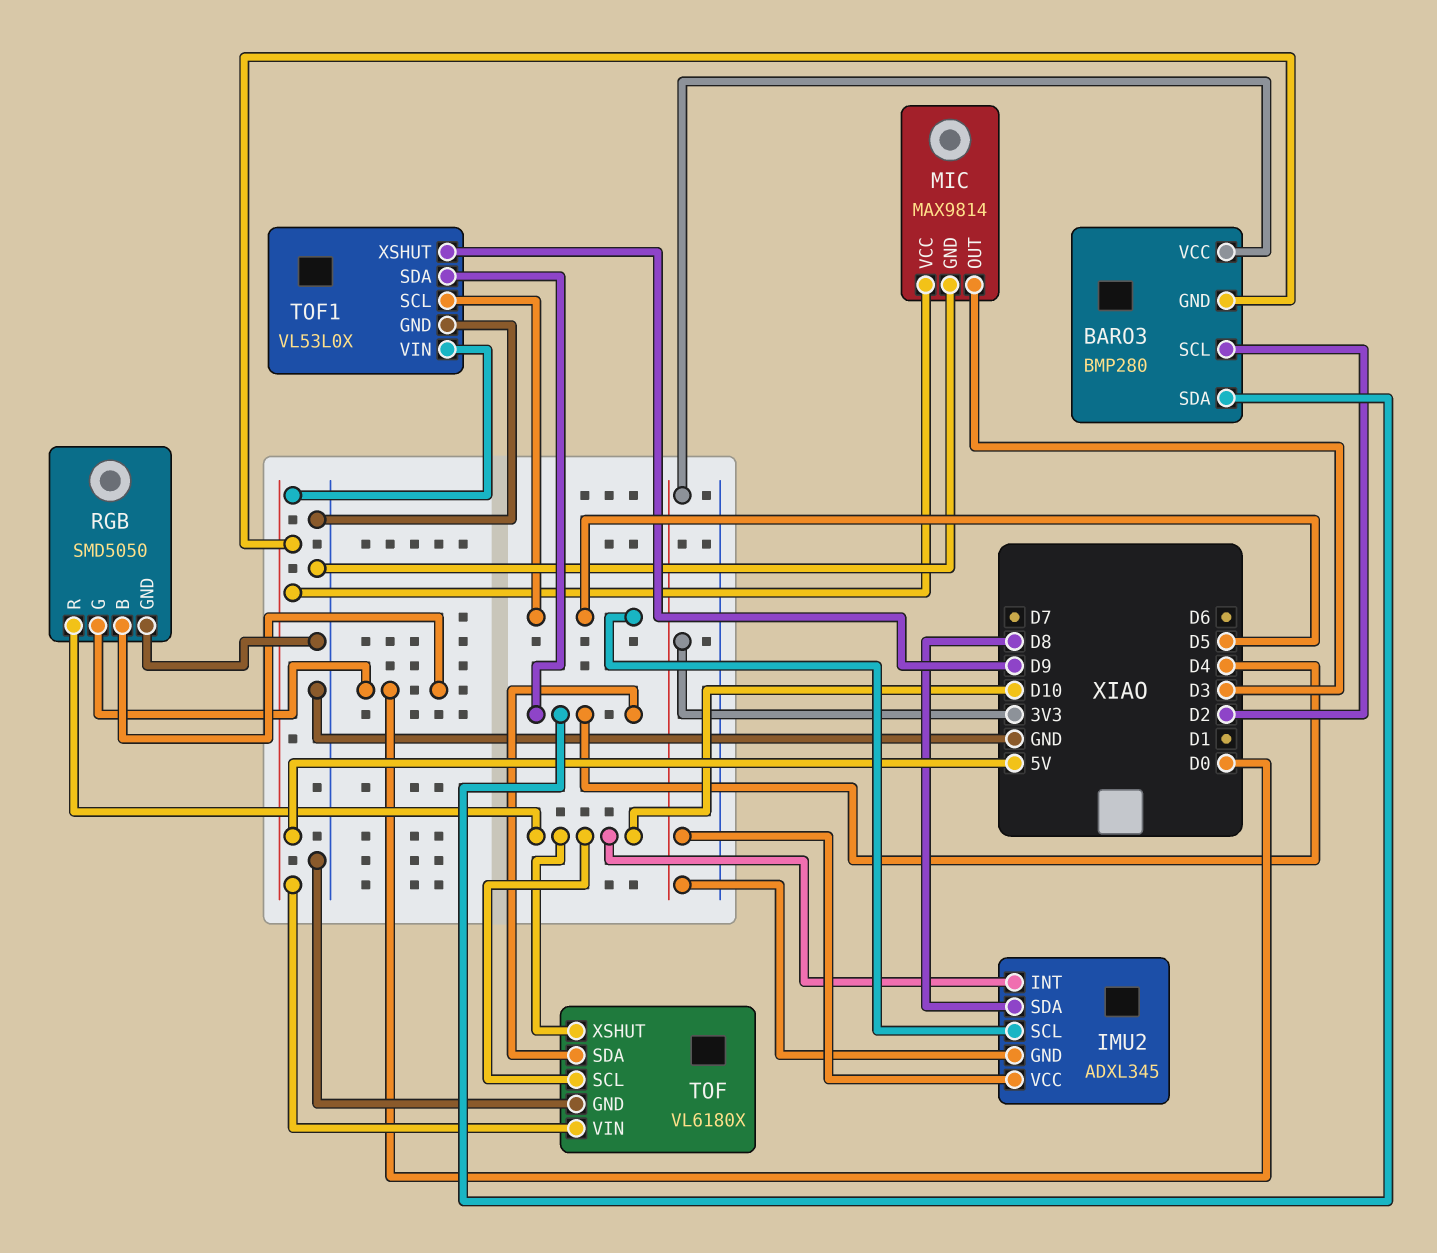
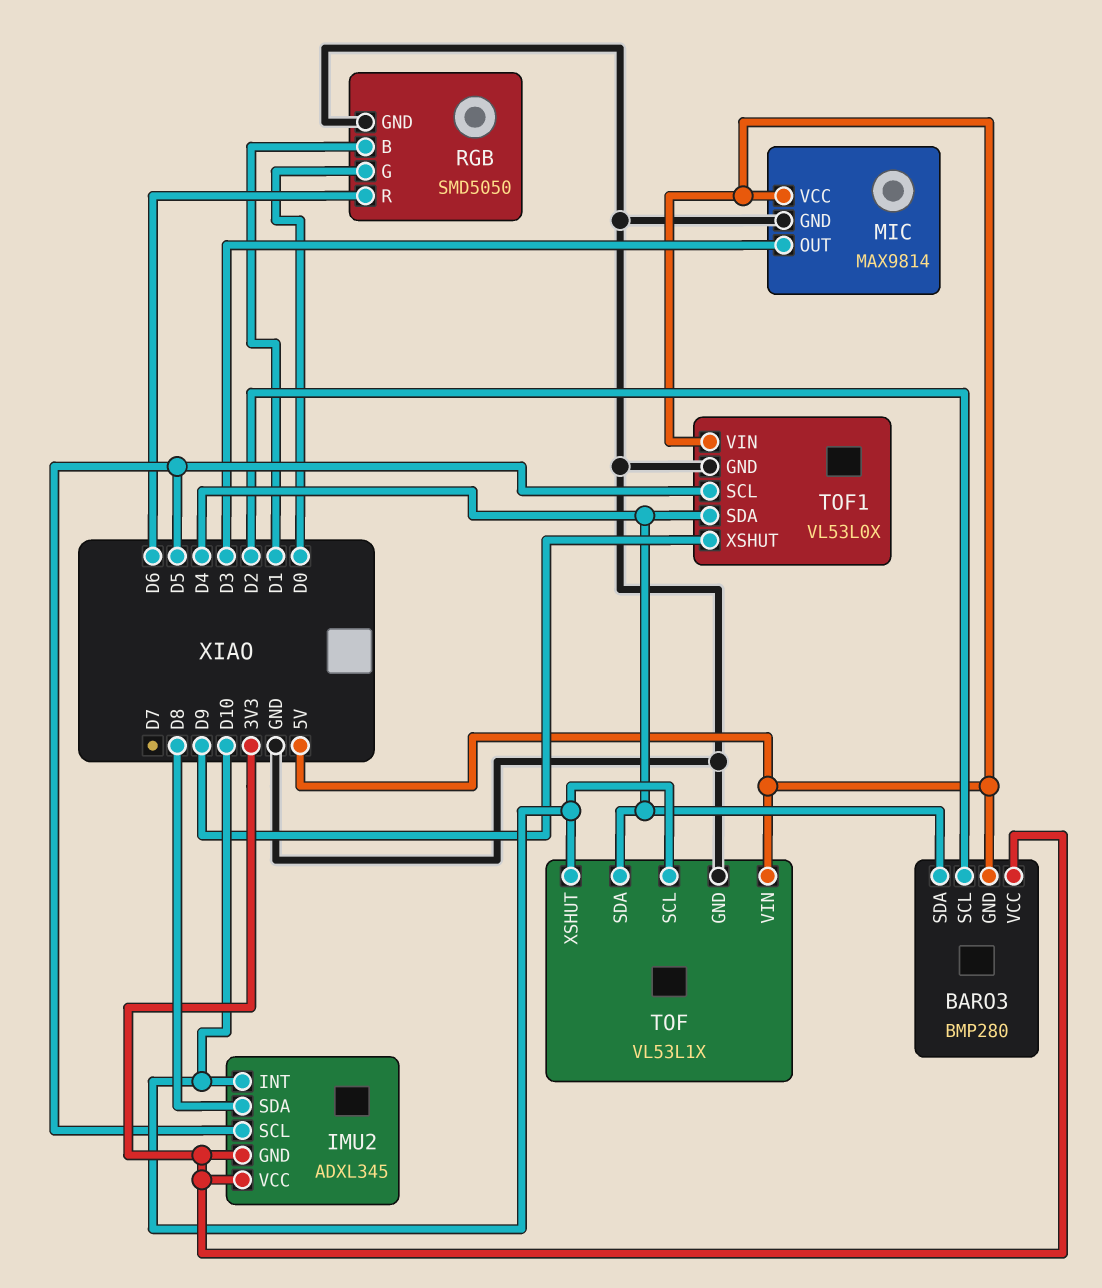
RGB pin B: D0 -> D1
RGB pin R: D10 -> D6
TOF: VL6180X -> VL53L1X

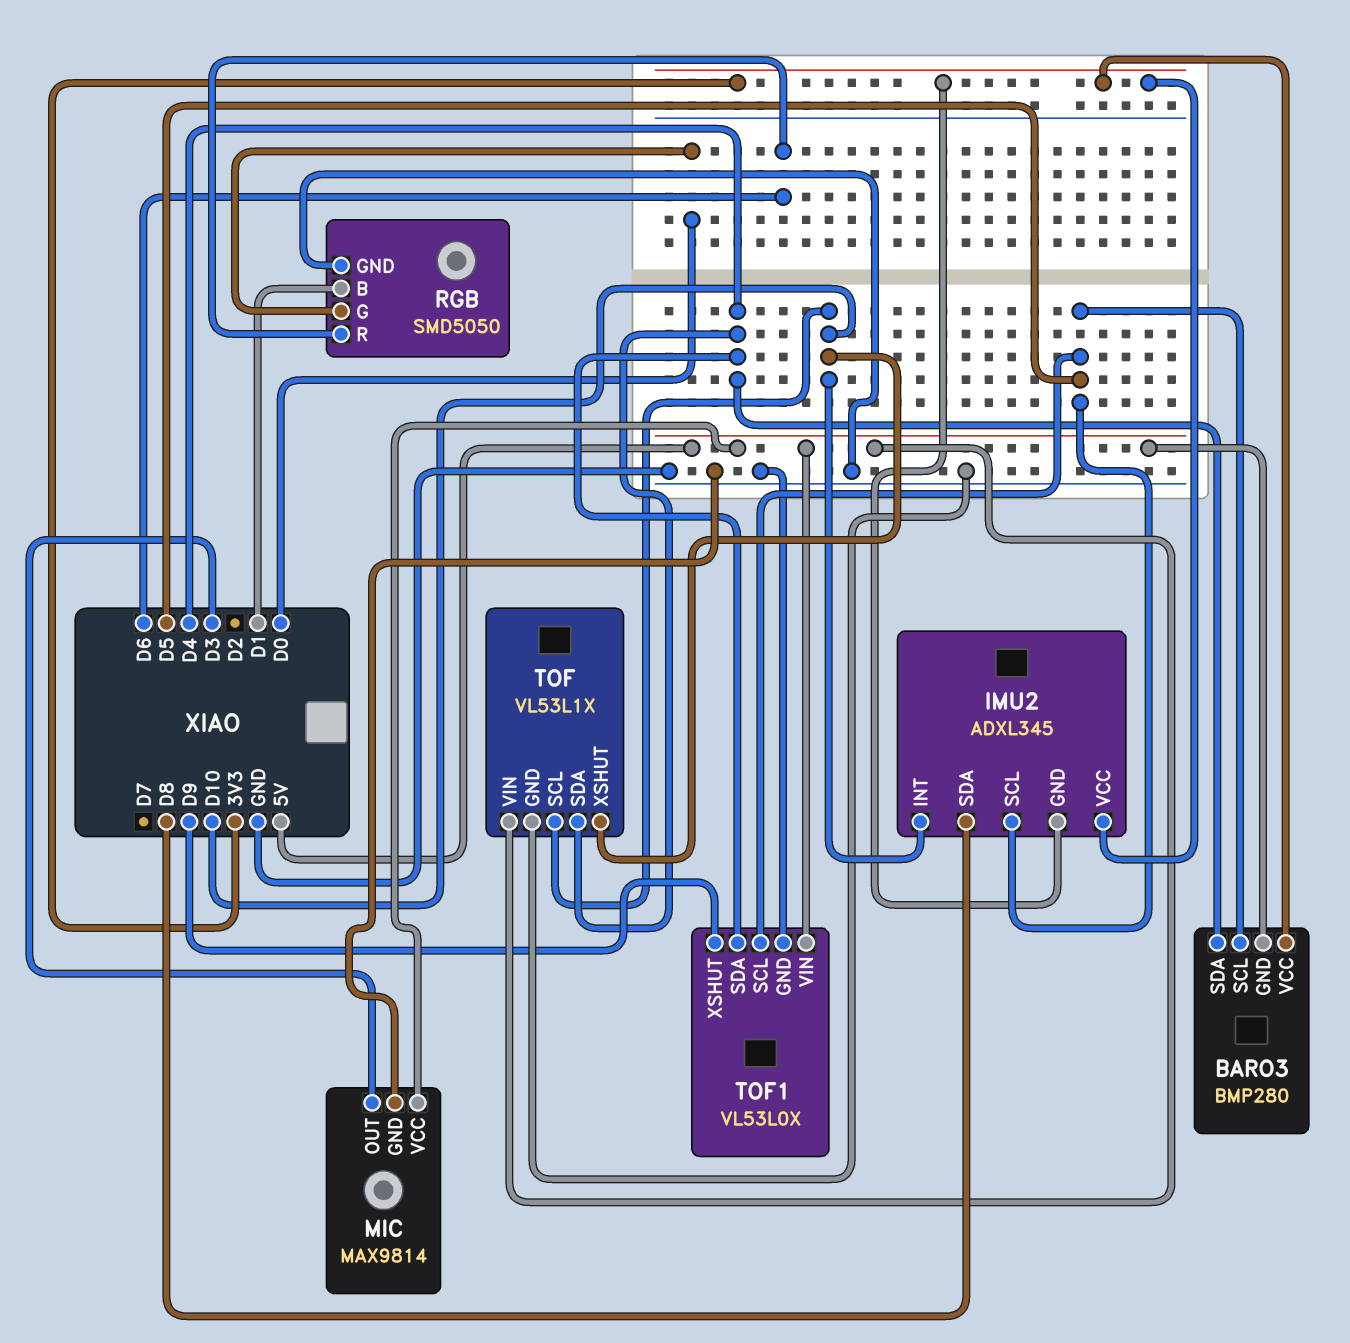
BARO3 pin SCL: D2 -> D5

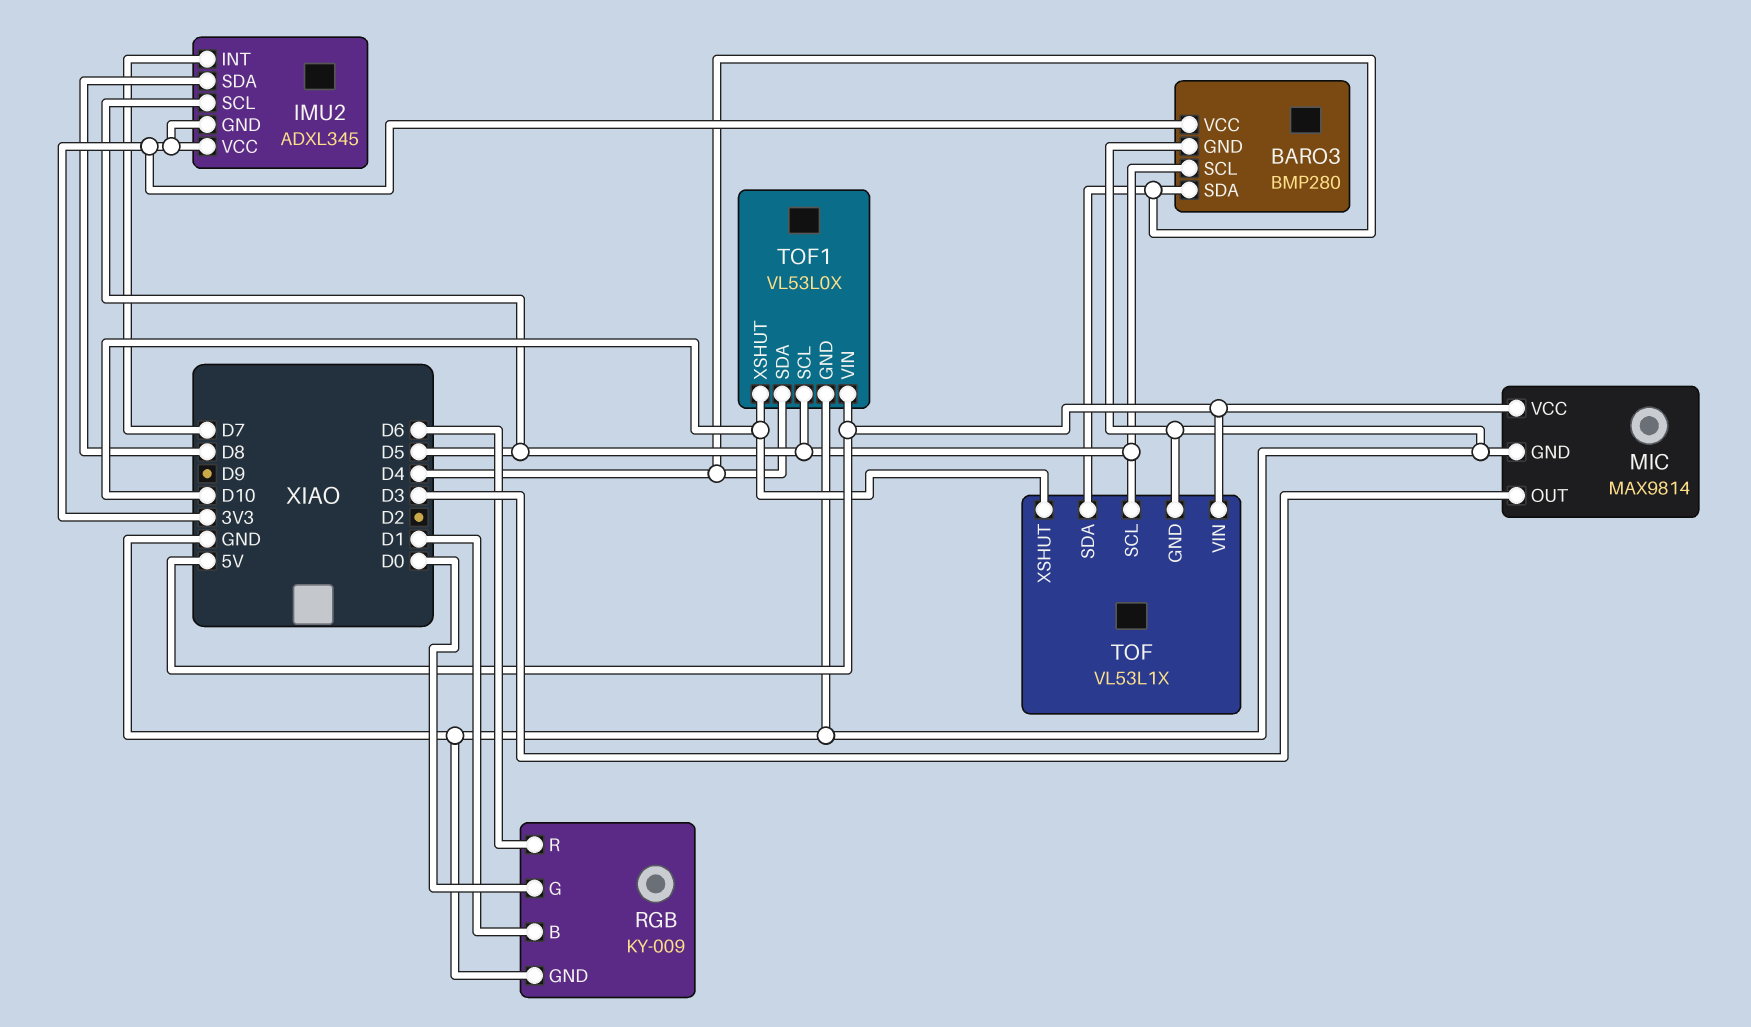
BARO3 pin GND: 5V -> GND
IMU2 pin INT: D10 -> D7
RGB: SMD5050 -> KY-009
TOF pin SCL: D10 -> D5
TOF1 pin XSHUT: D9 -> D10

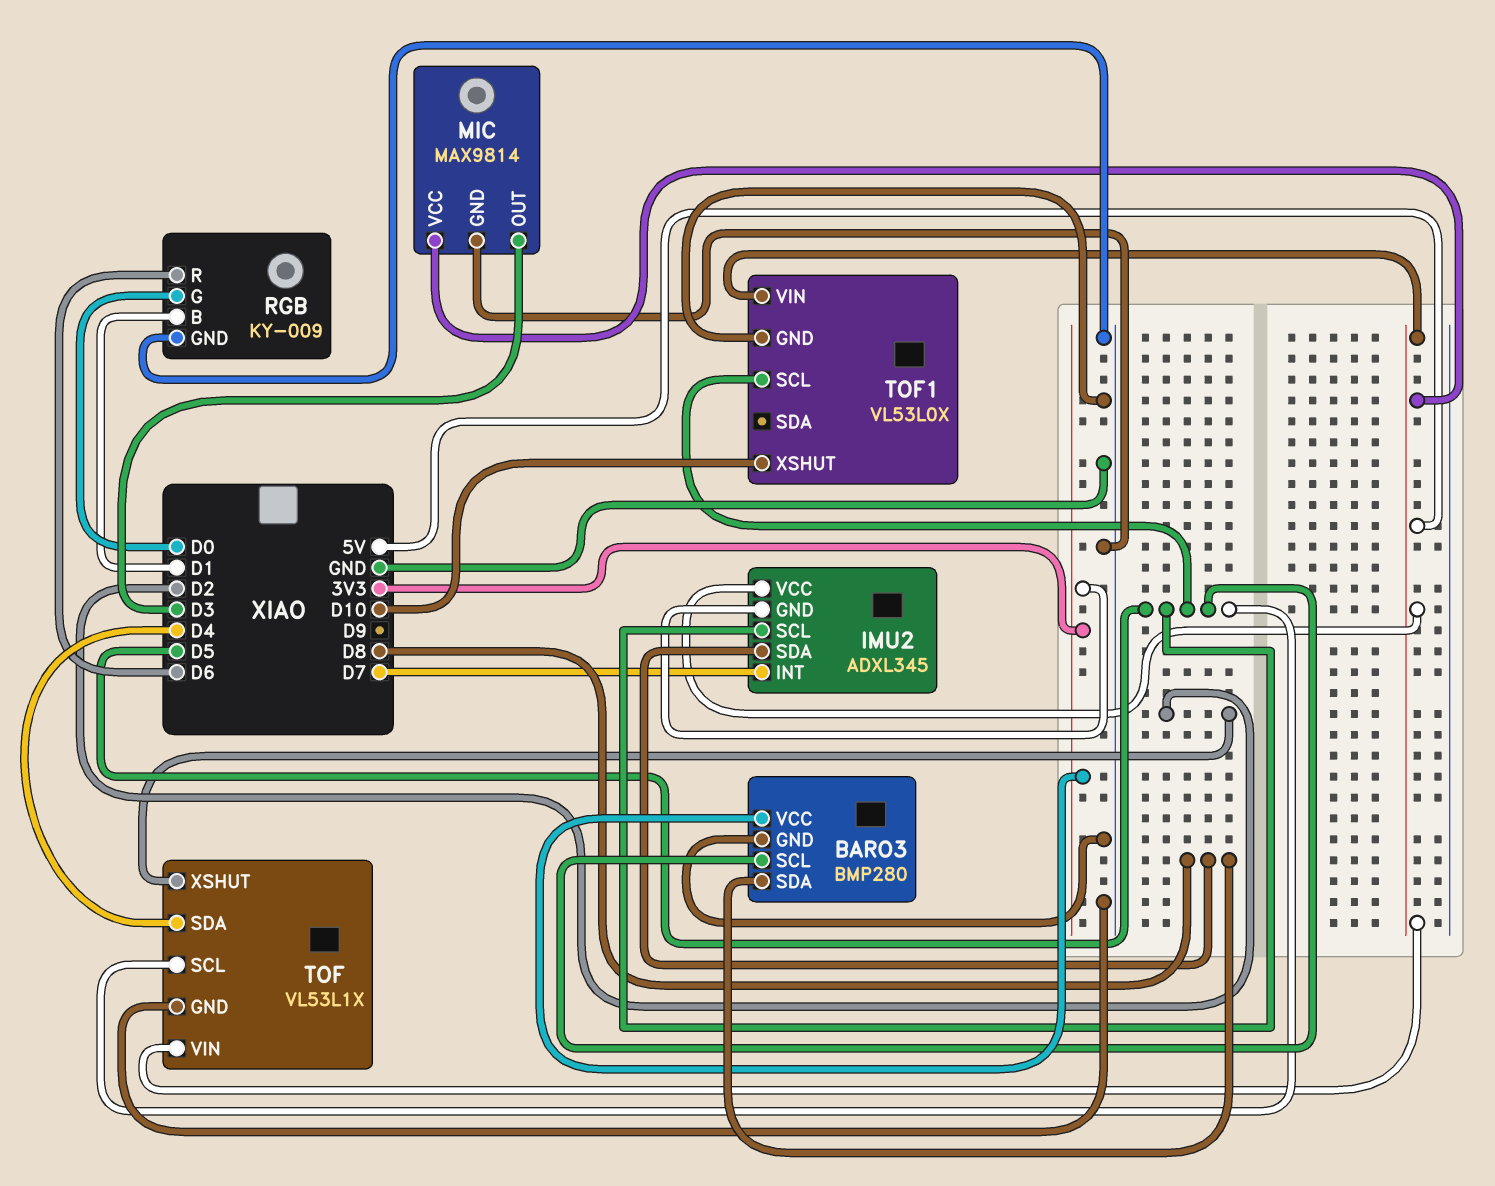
BARO3 pin SDA: D4 -> D8
IMU2 pin VCC: 3V3 -> 5V
TOF pin XSHUT: D10 -> D2
TOF1 pin SDA: D4 -> none

